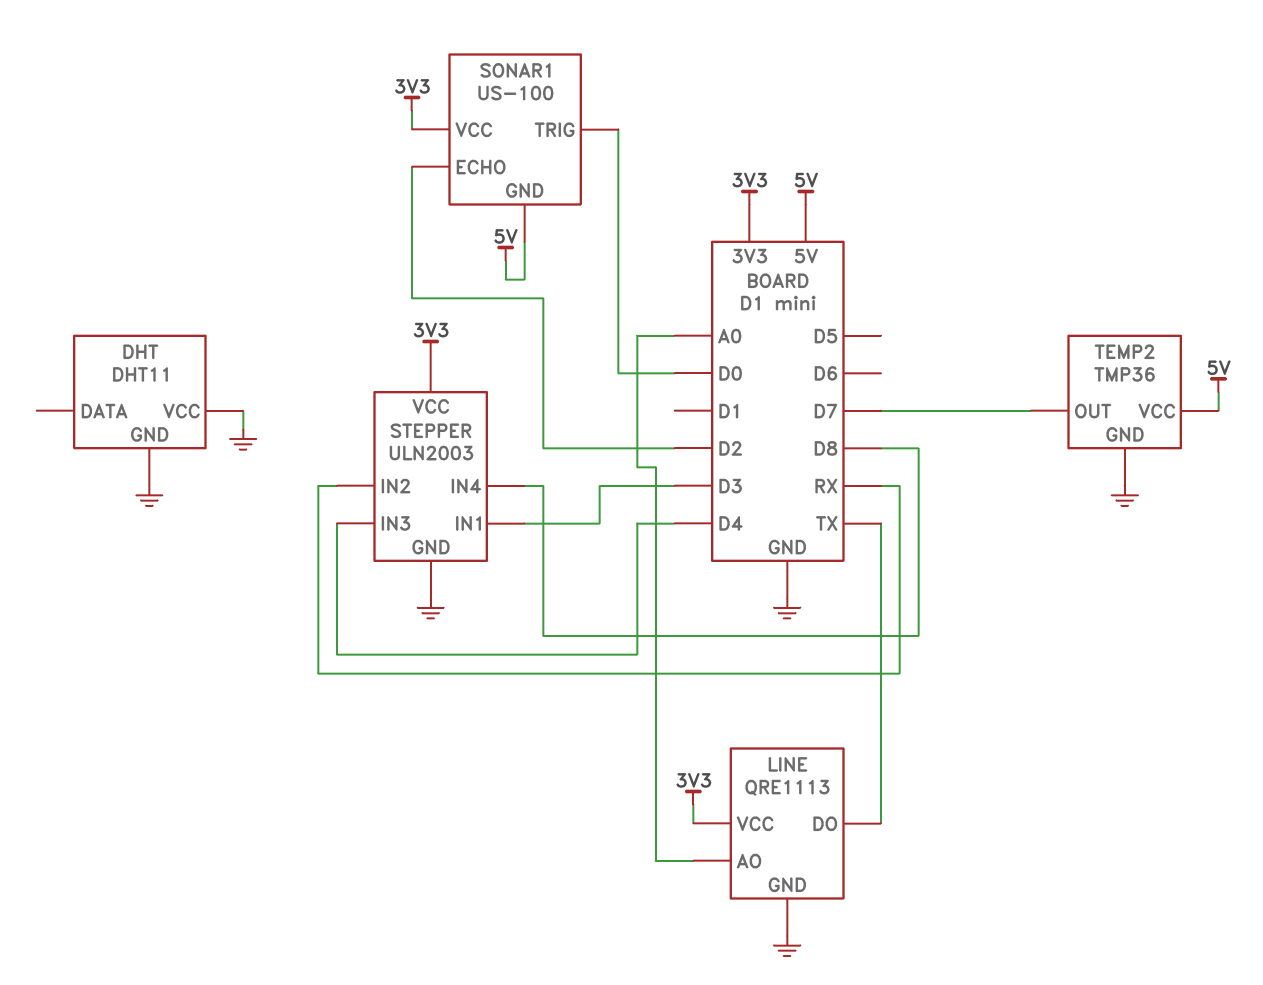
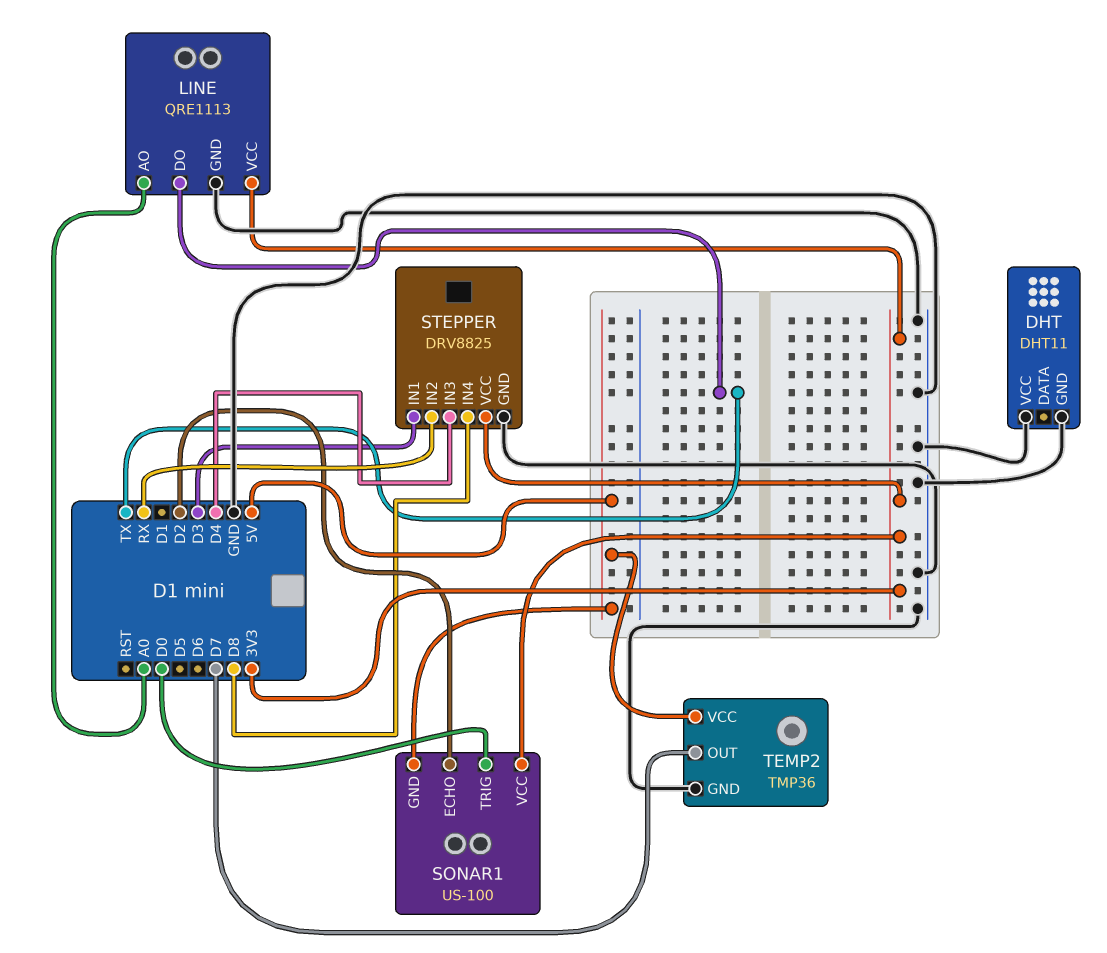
STEPPER: ULN2003 -> DRV8825

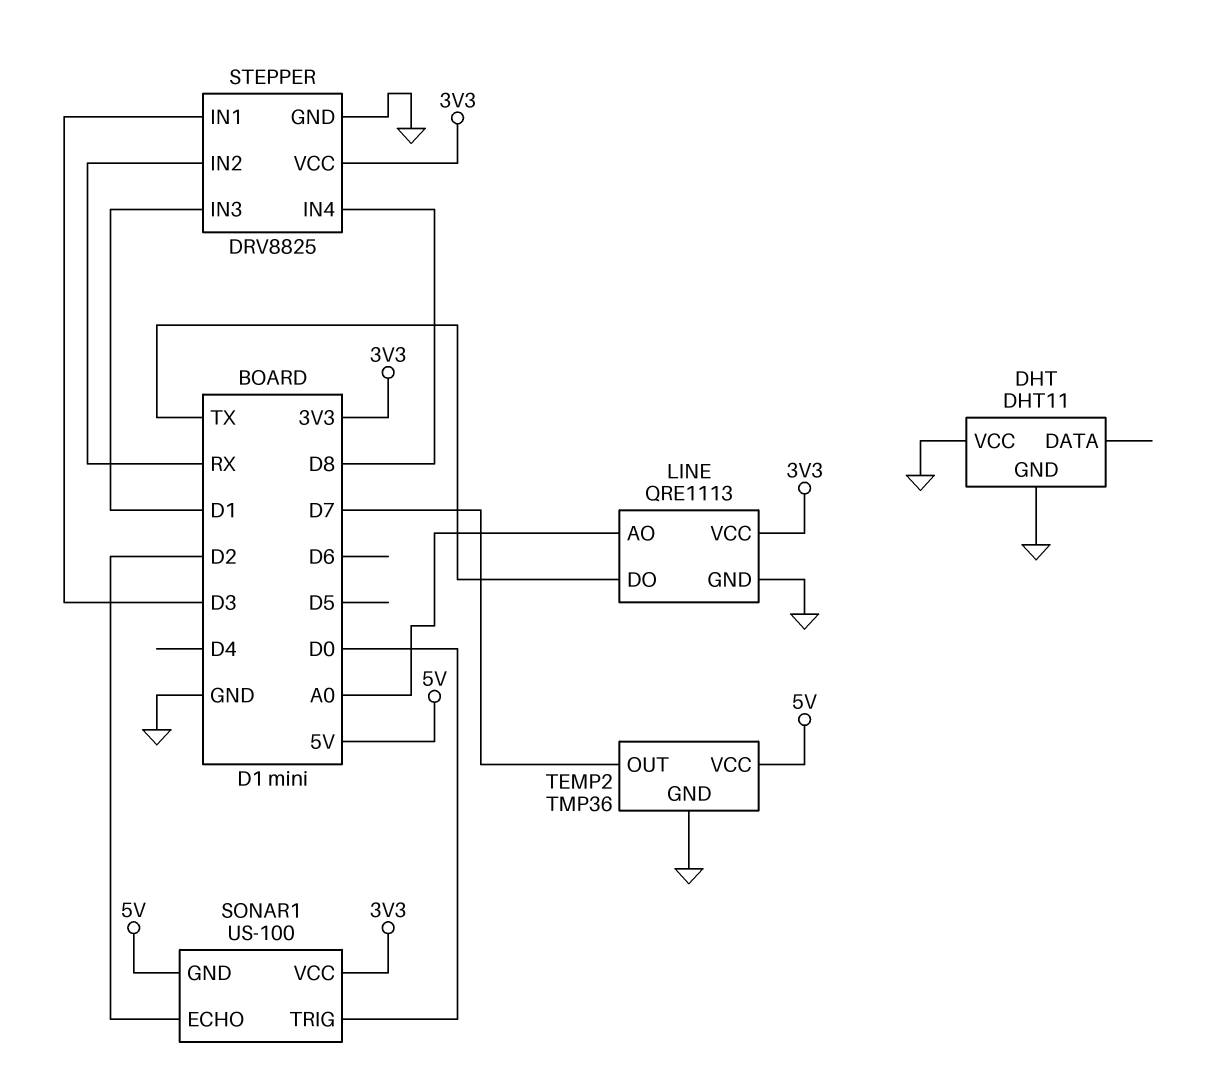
STEPPER pin IN3: D4 -> D1

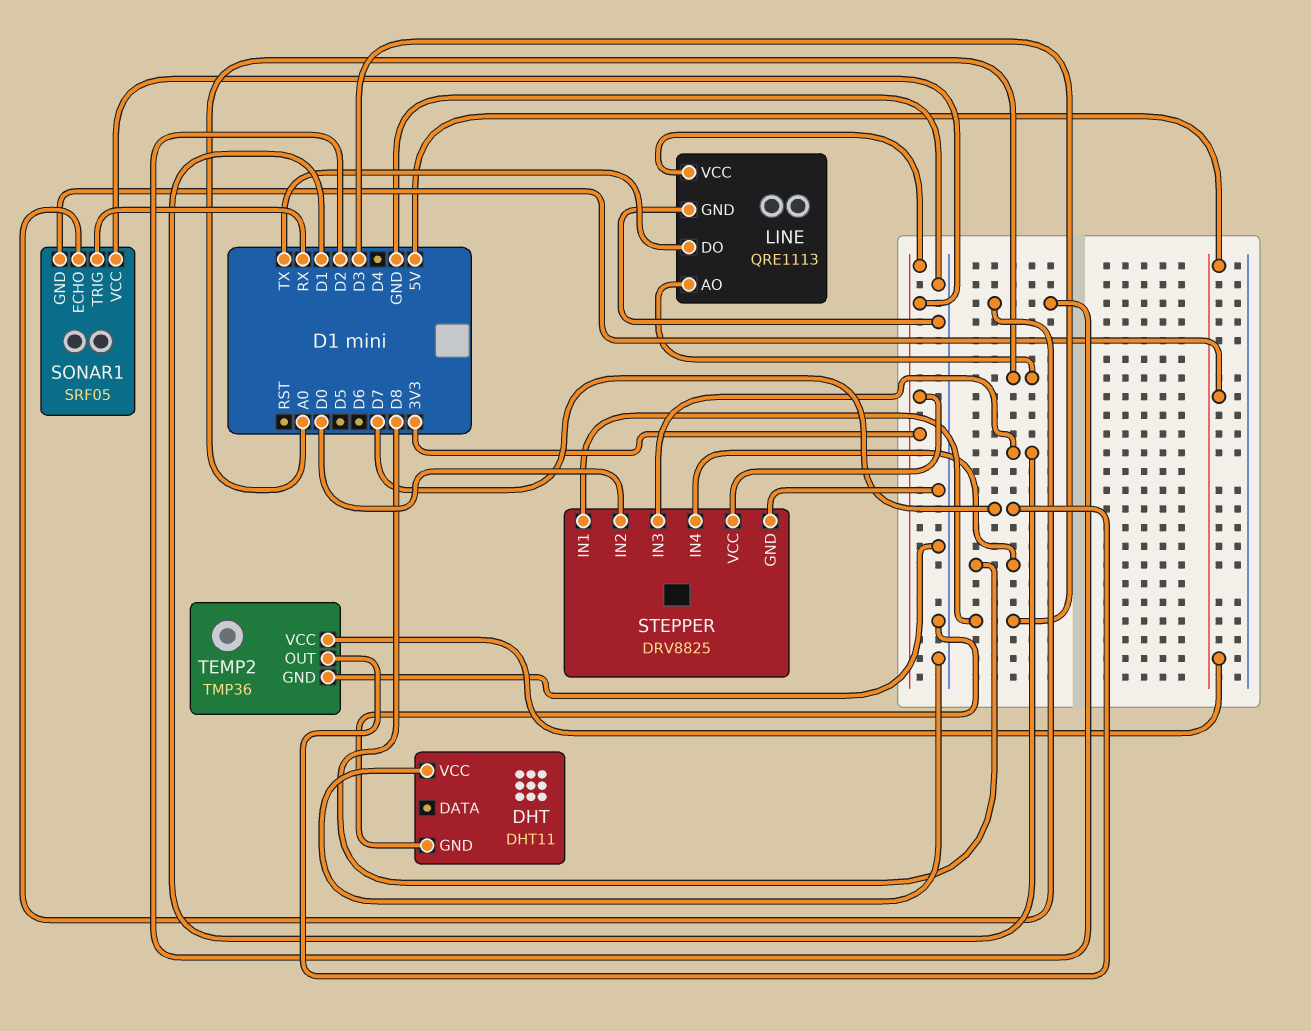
SONAR1: US-100 -> SRF05
SONAR1 pin TRIG: D0 -> RX
STEPPER pin IN2: RX -> D0

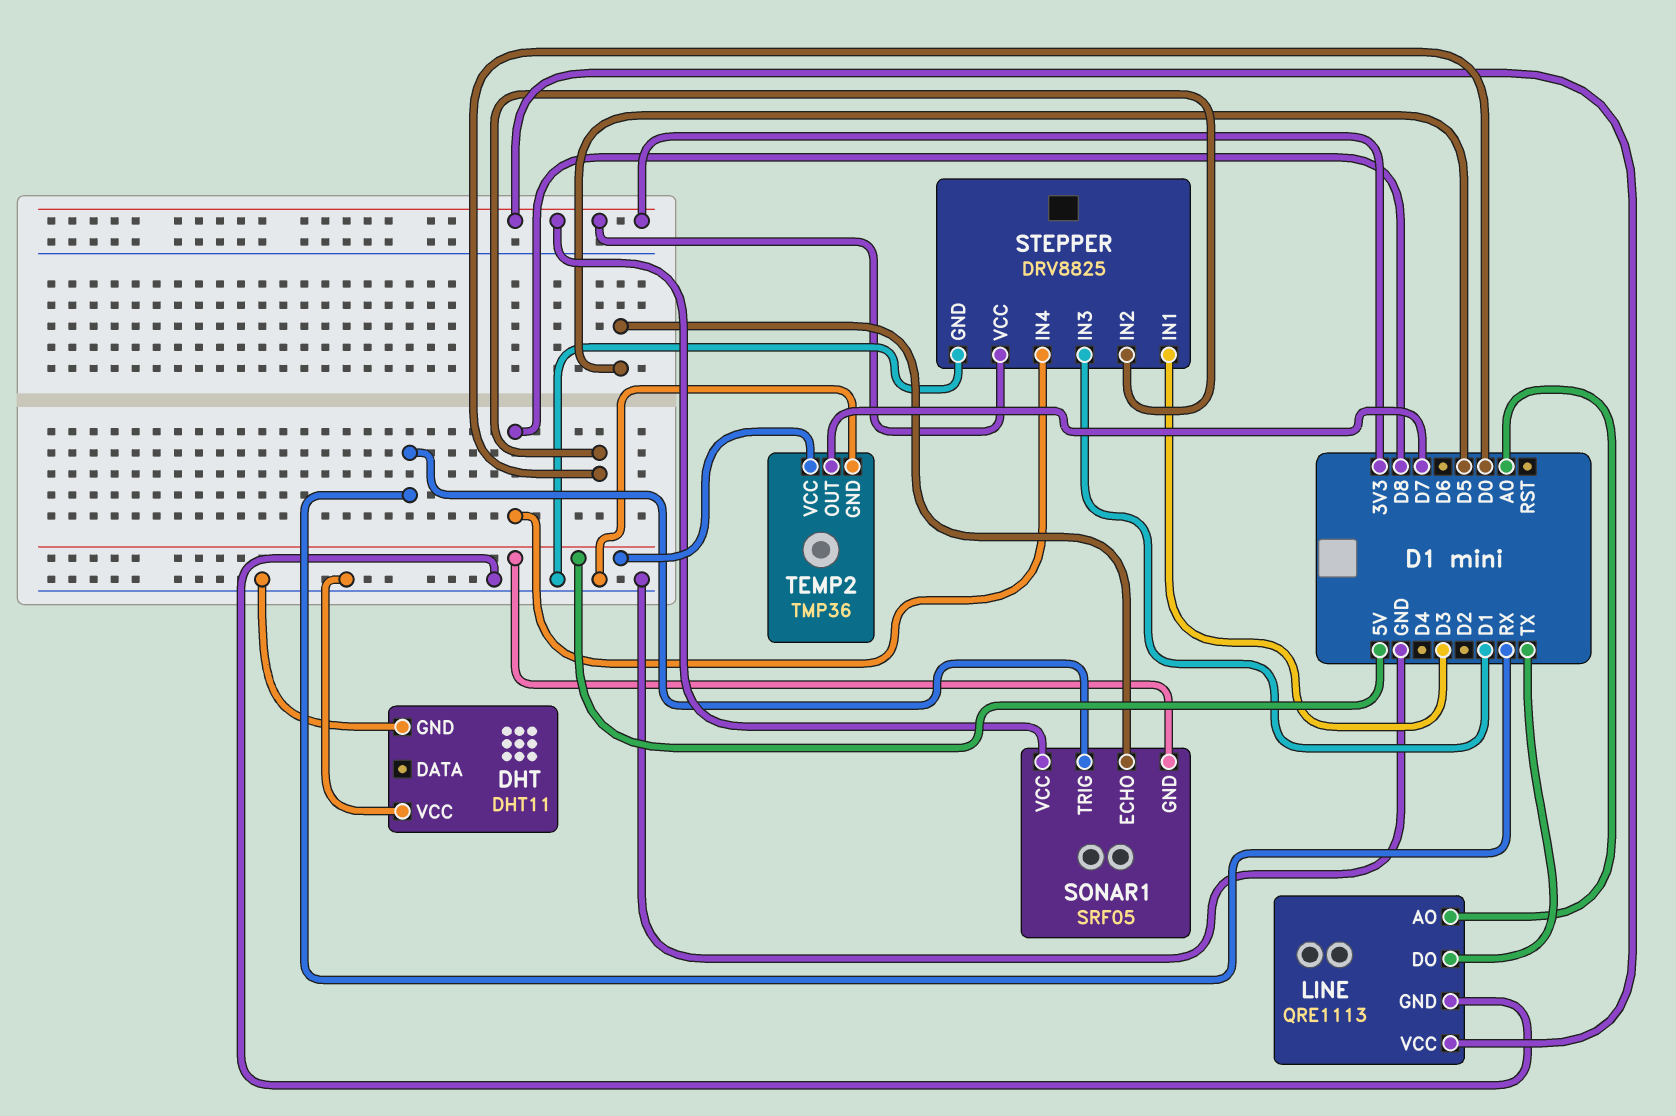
SONAR1 pin ECHO: D2 -> D5

